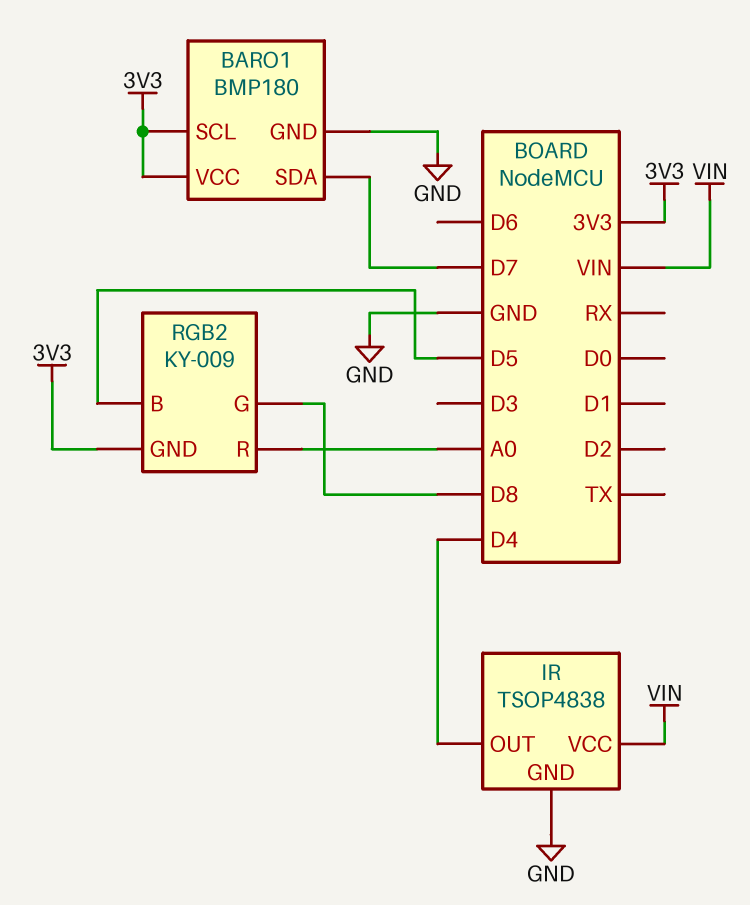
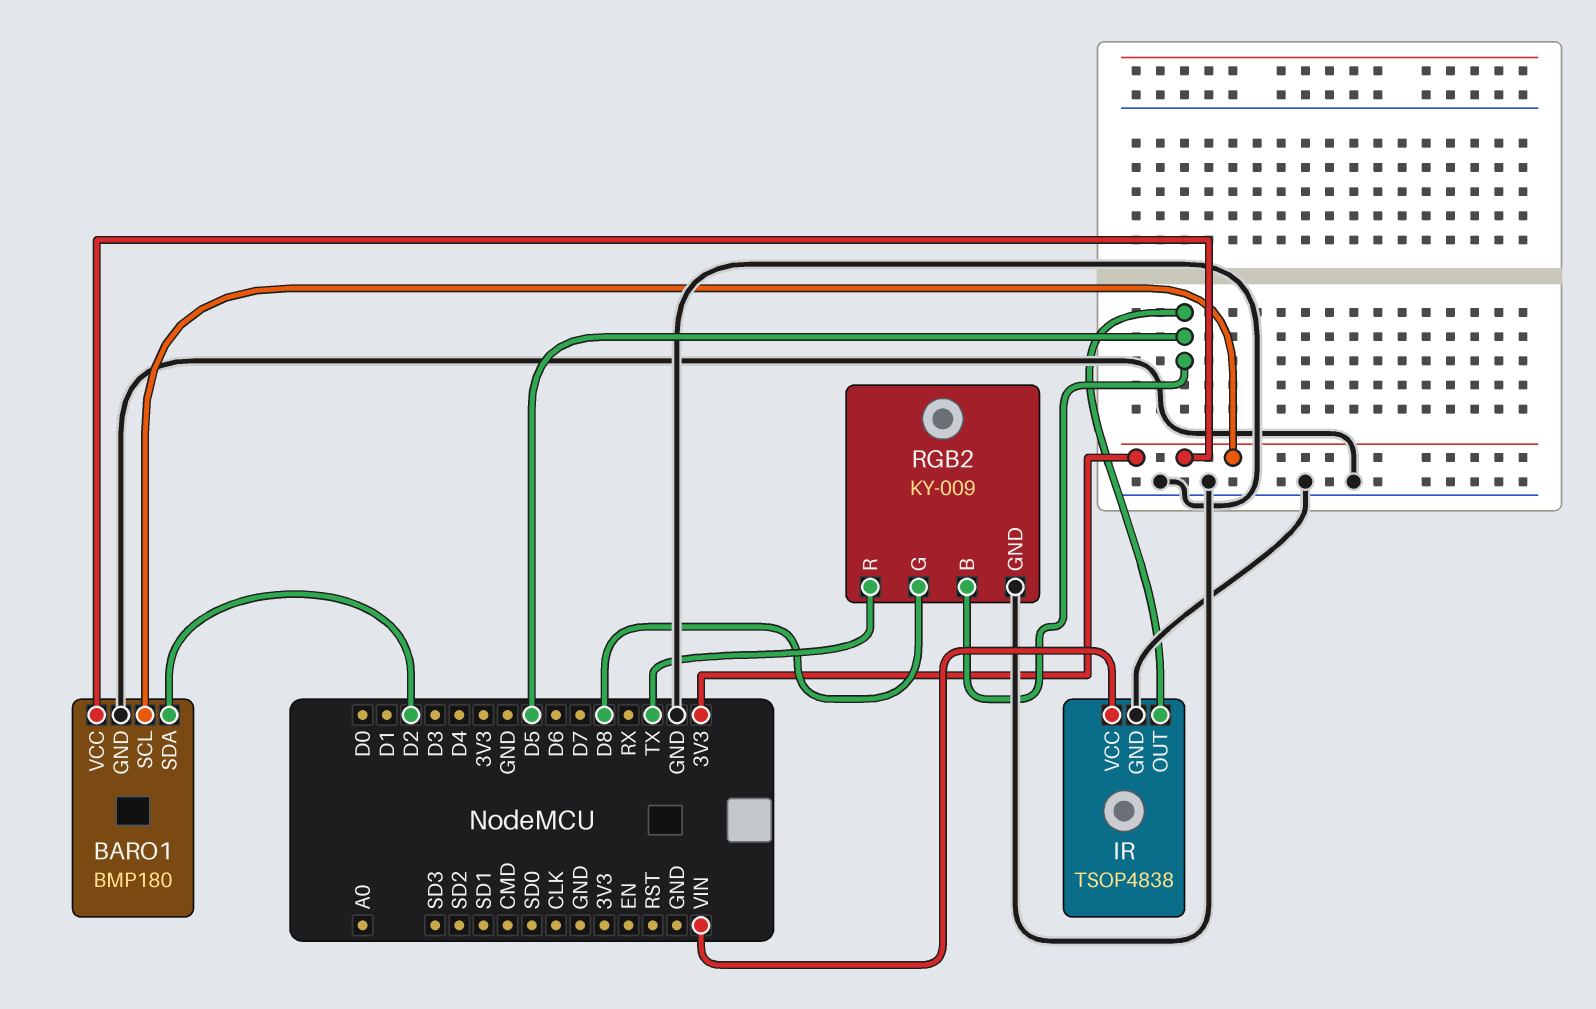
BARO1 pin SDA: D7 -> D2
IR pin OUT: D4 -> D5
RGB2 pin GND: 3V3 -> GND
RGB2 pin R: A0 -> TX

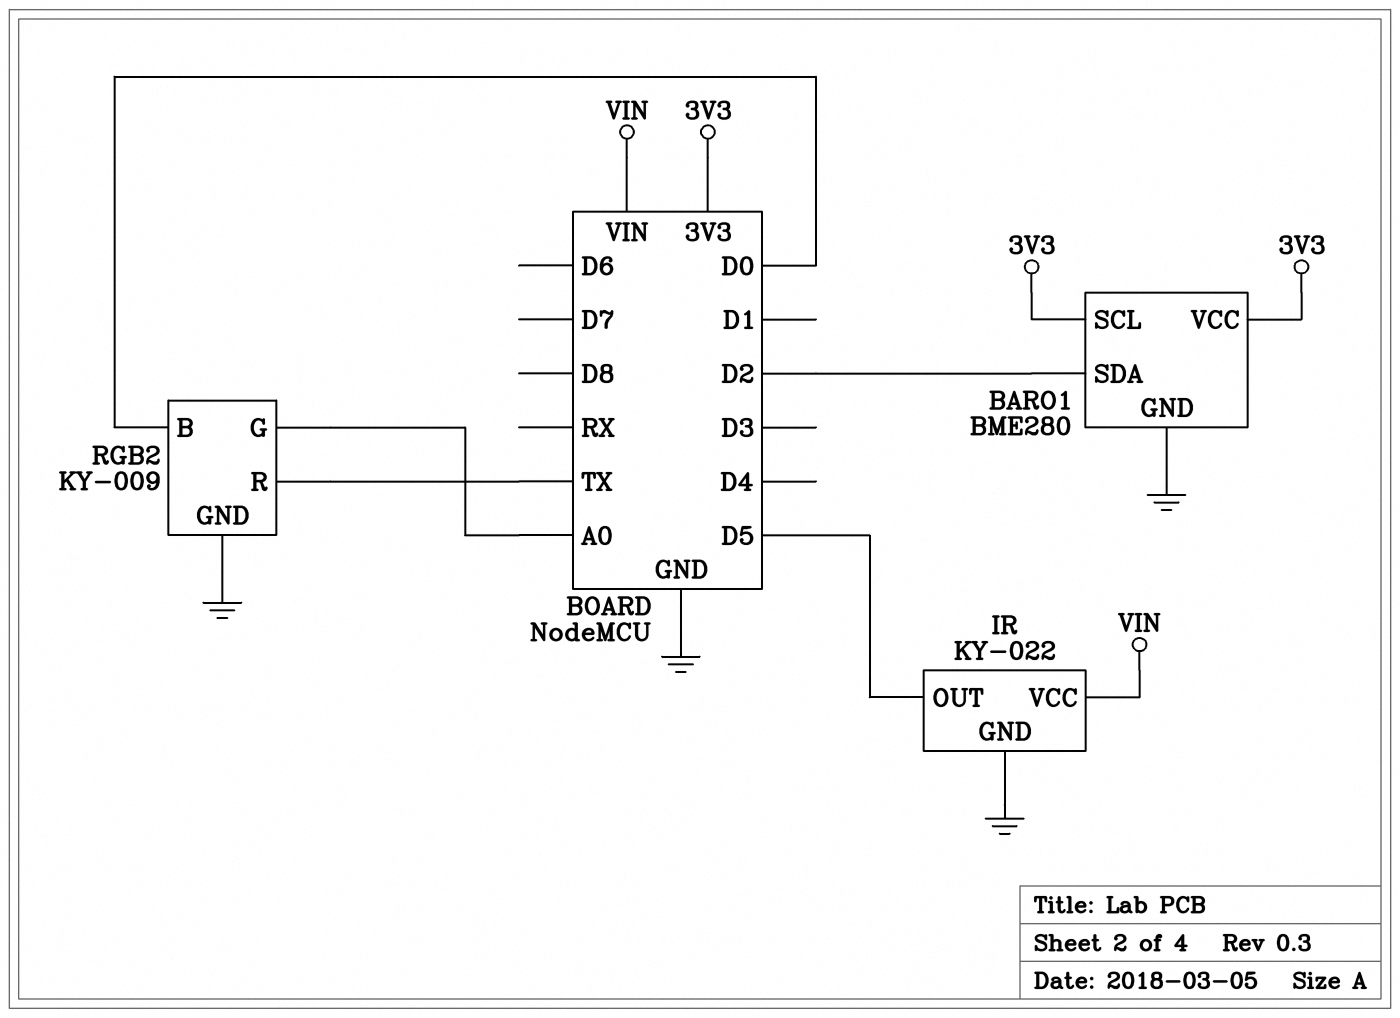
BARO1: BMP180 -> BME280
IR: TSOP4838 -> KY-022
RGB2 pin B: D5 -> D0
RGB2 pin G: D8 -> A0

